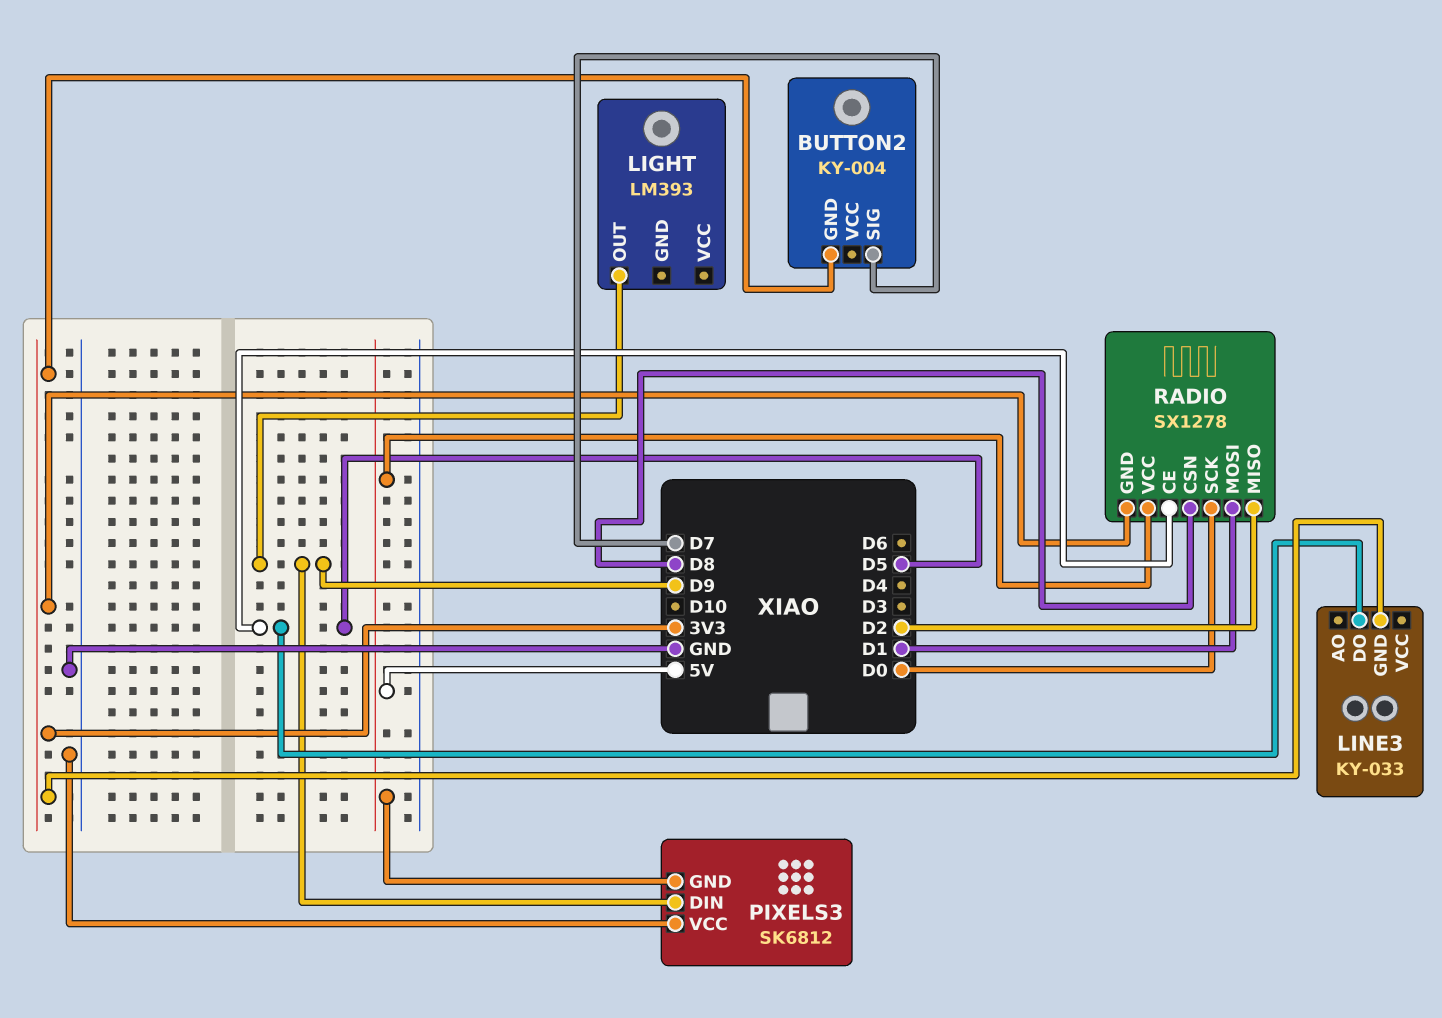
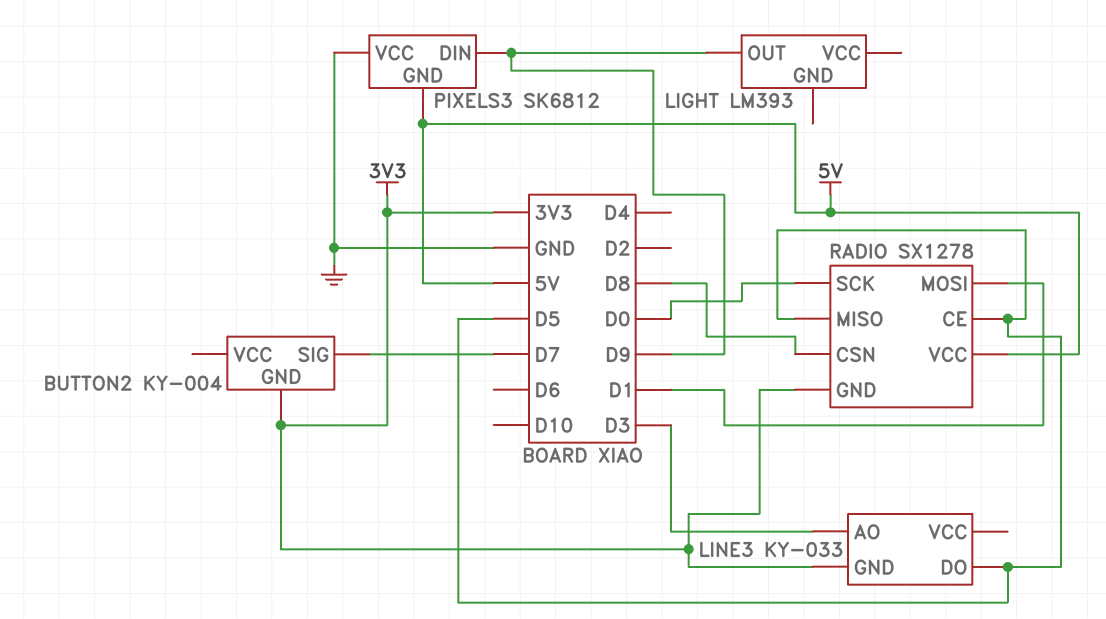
LINE3 pin AO: none -> D3
RADIO pin MISO: D2 -> D5

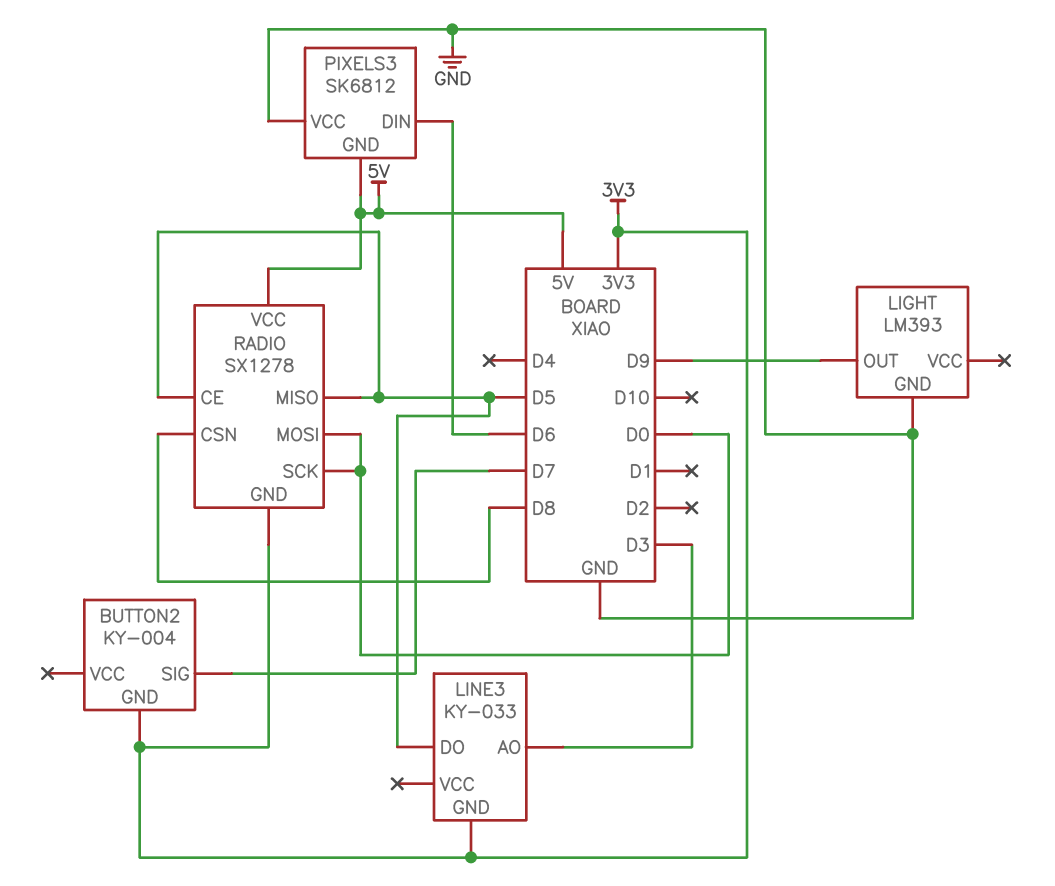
LIGHT pin GND: none -> GND
PIXELS3 pin DIN: D9 -> D6
RADIO pin MOSI: D1 -> D0

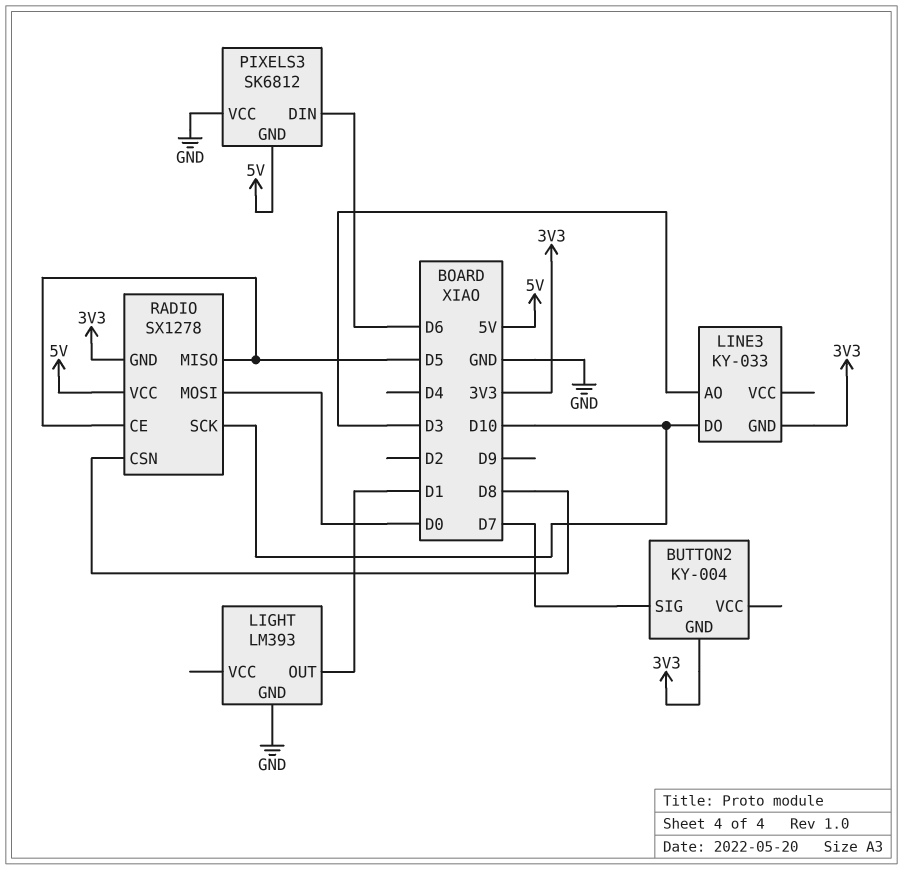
LIGHT pin OUT: D9 -> D1
LINE3 pin DO: D5 -> D10
RADIO pin SCK: D0 -> D10

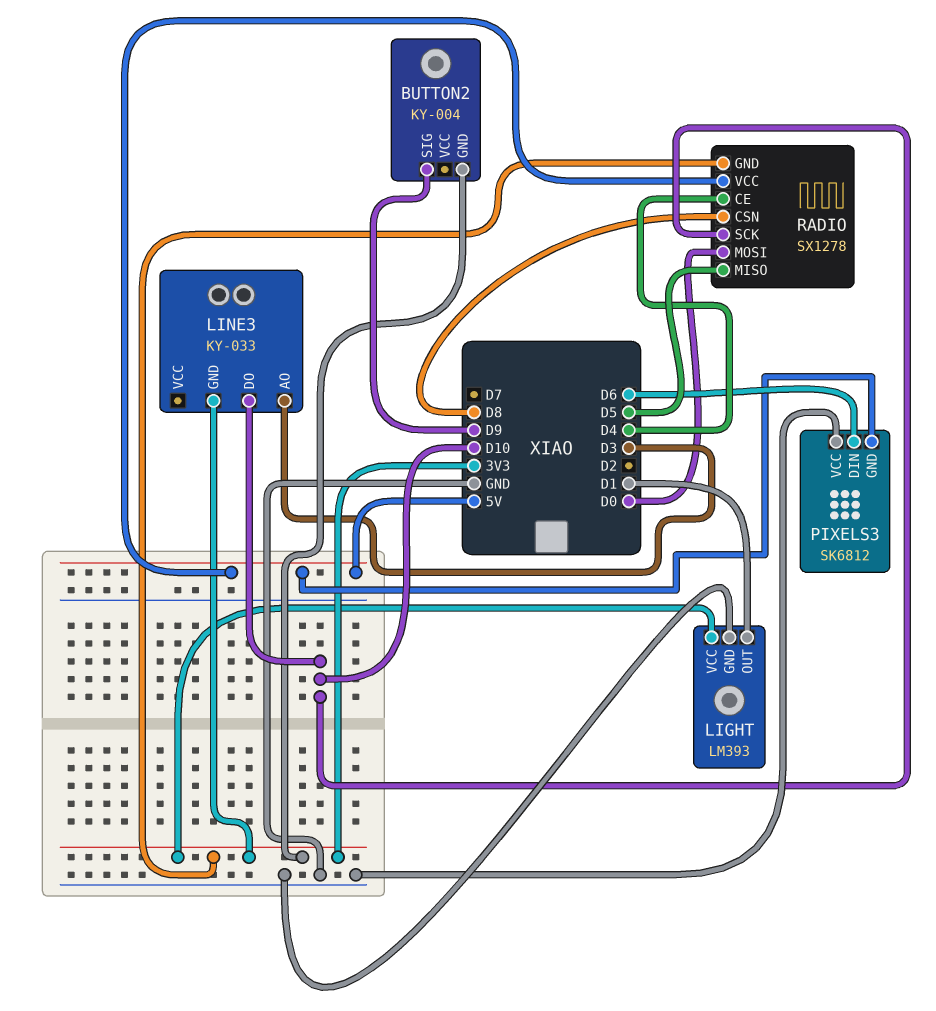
BUTTON2 pin SIG: D7 -> D9
LIGHT pin VCC: none -> 3V3
RADIO pin CE: D5 -> D4

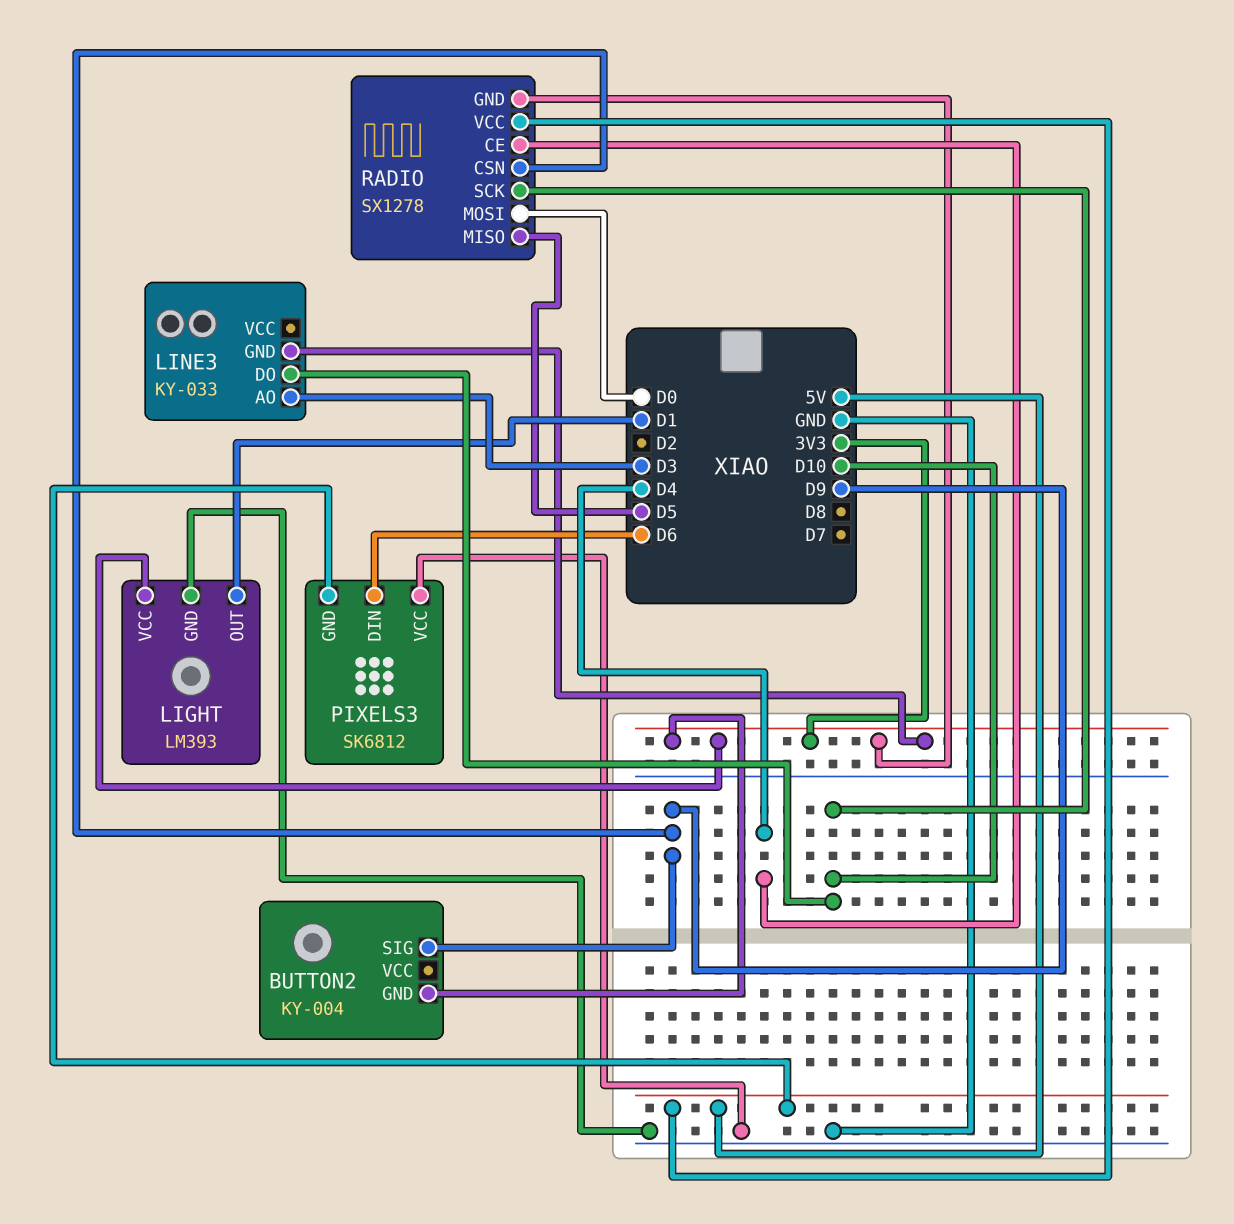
RADIO pin CSN: D8 -> D9

